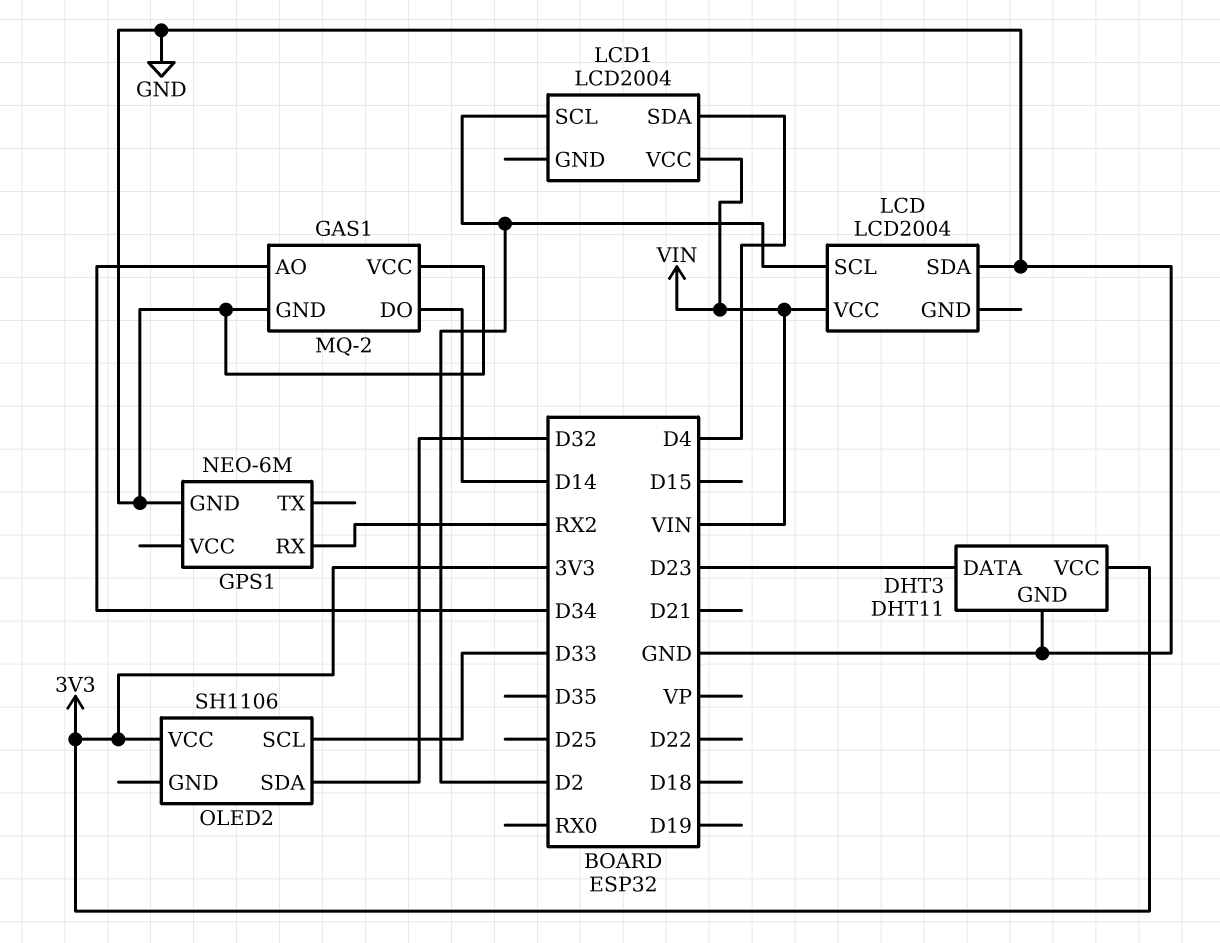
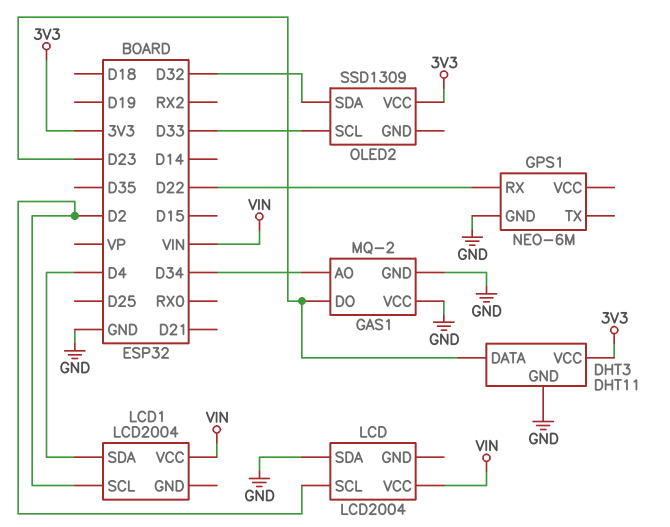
GAS1 pin DO: D14 -> D23
GPS1 pin RX: RX2 -> D22
OLED2: SH1106 -> SSD1309

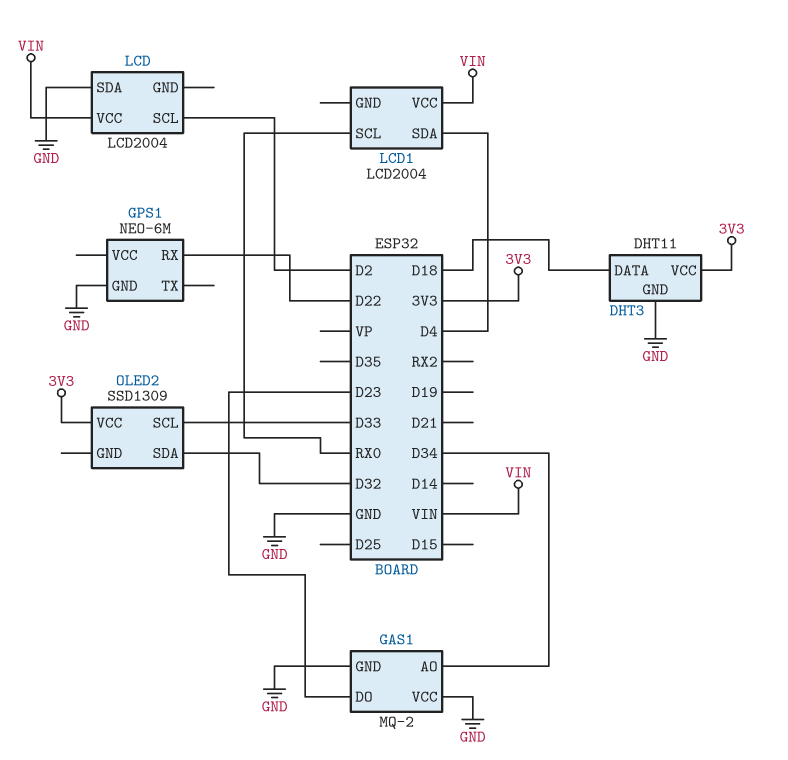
DHT3 pin DATA: D23 -> D18
LCD1 pin SCL: D2 -> RX0

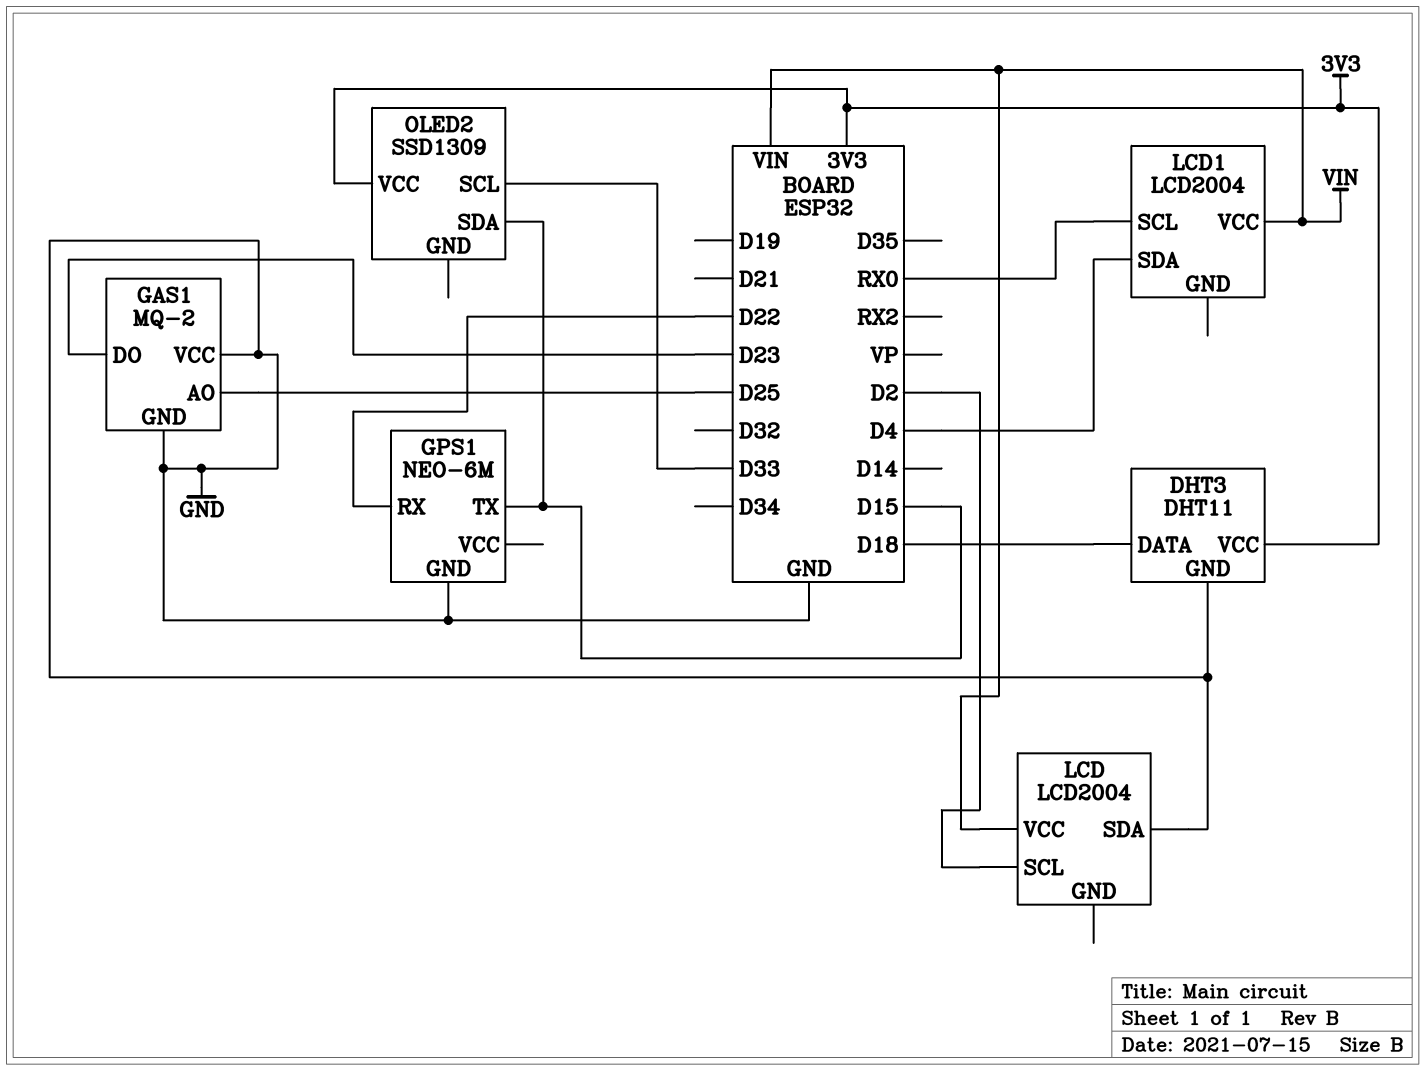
GAS1 pin AO: D34 -> D25
GPS1 pin TX: none -> D15
OLED2 pin SDA: D32 -> D15

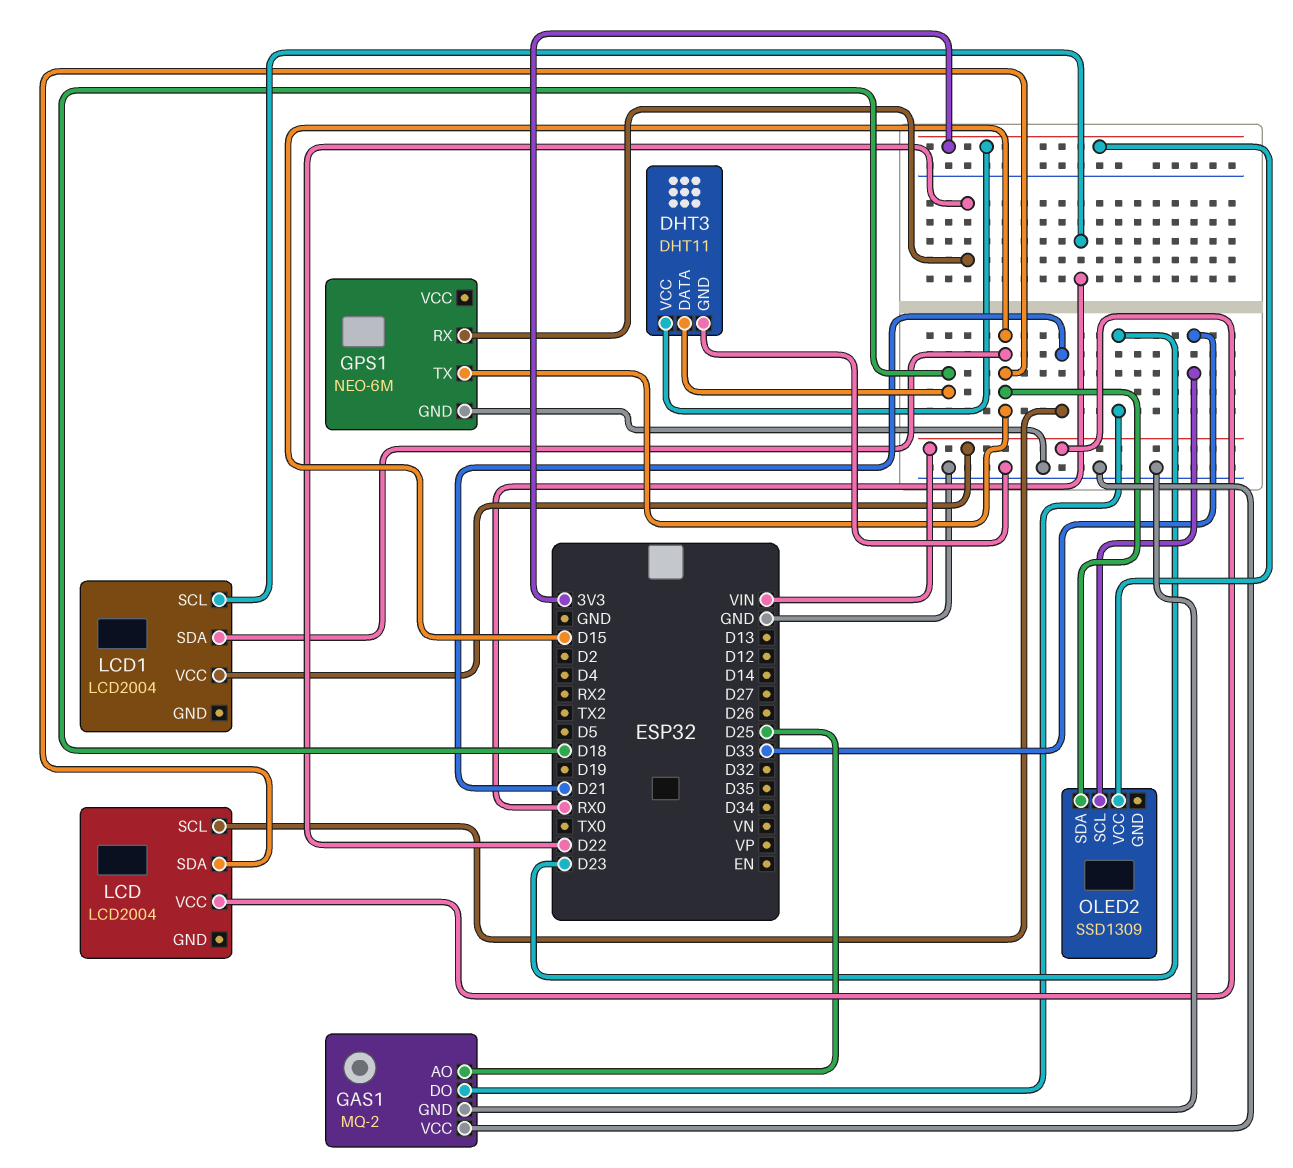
LCD pin SCL: D2 -> D21
LCD pin SDA: GND -> D15
LCD1 pin SDA: D4 -> D15

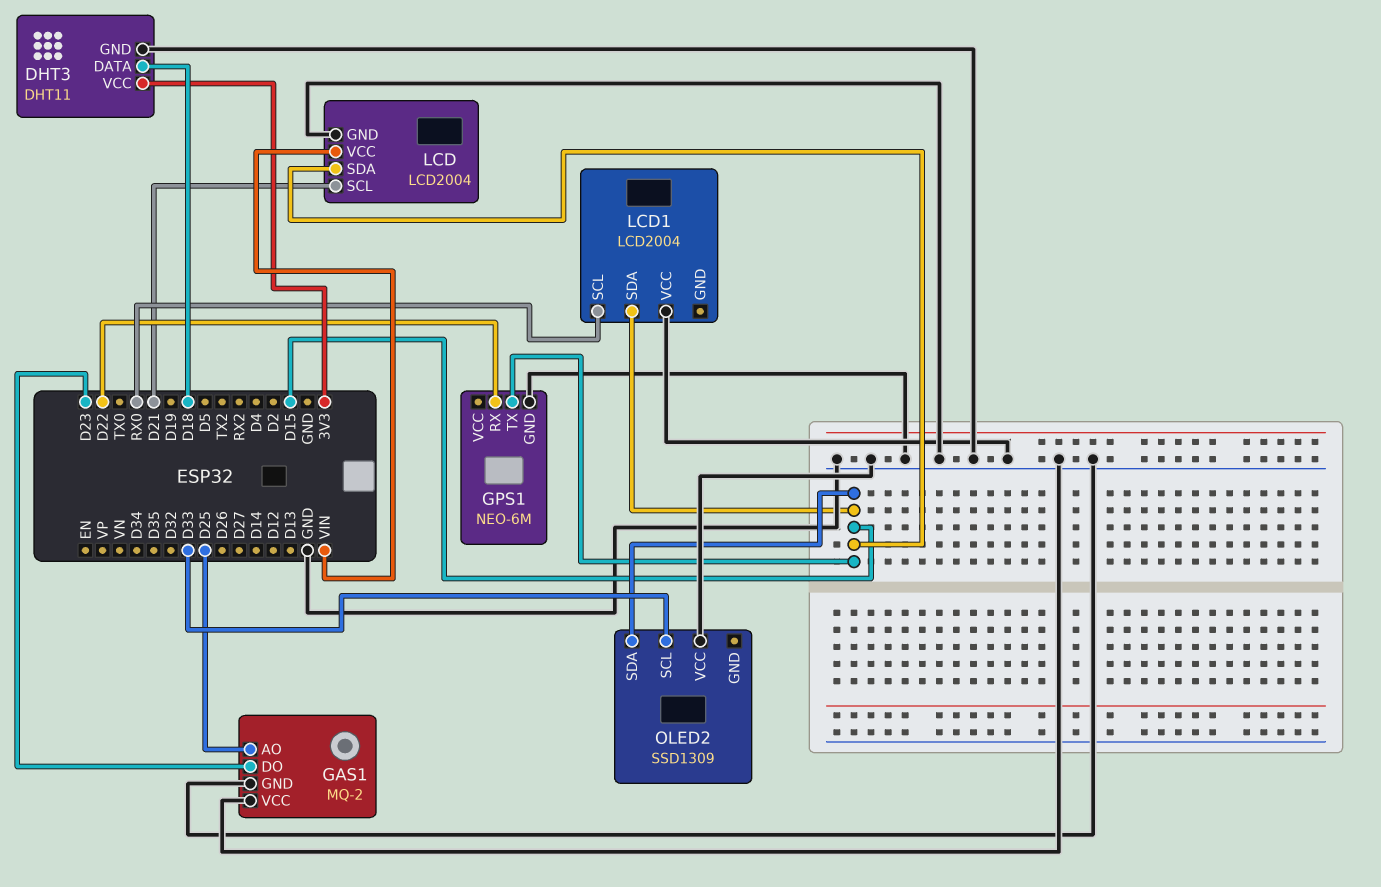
LCD pin GND: none -> GND
LCD1 pin VCC: VIN -> GND
OLED2 pin VCC: 3V3 -> GND

